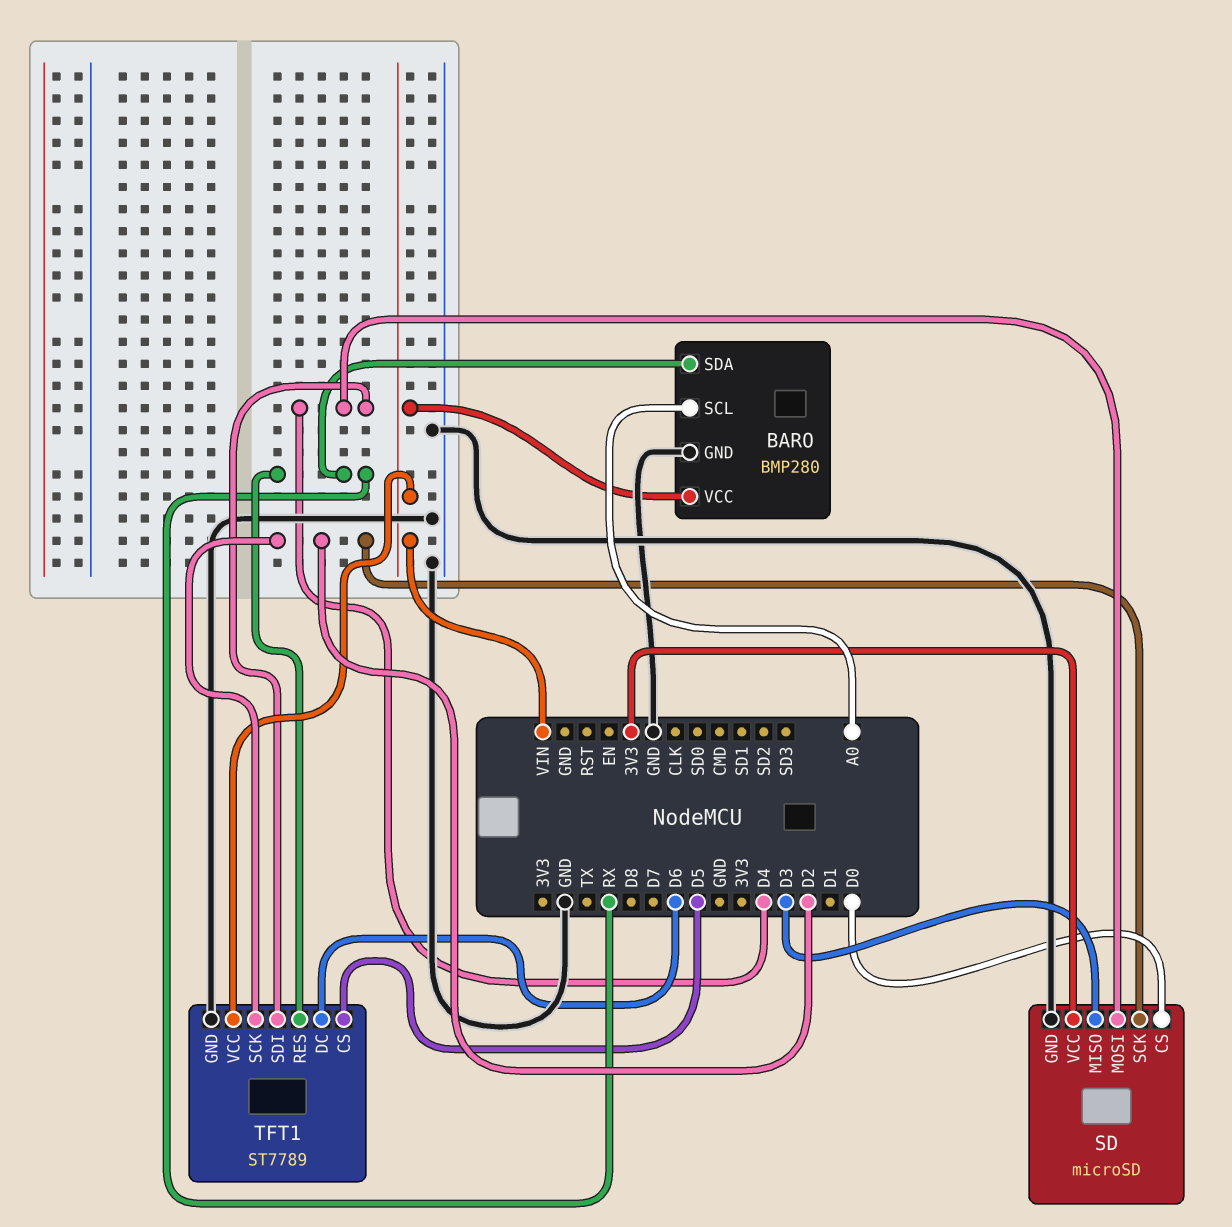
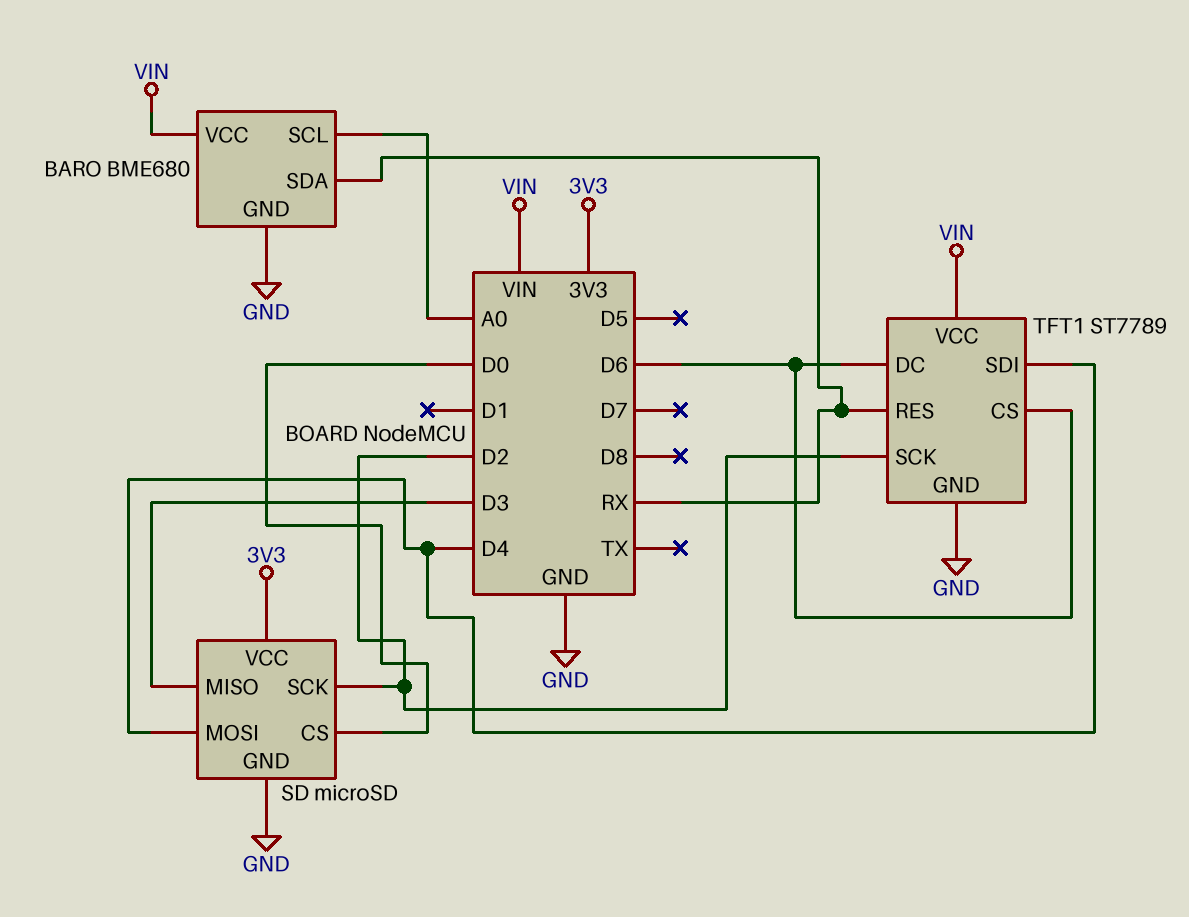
BARO: BMP280 -> BME680
TFT1 pin CS: D5 -> D6

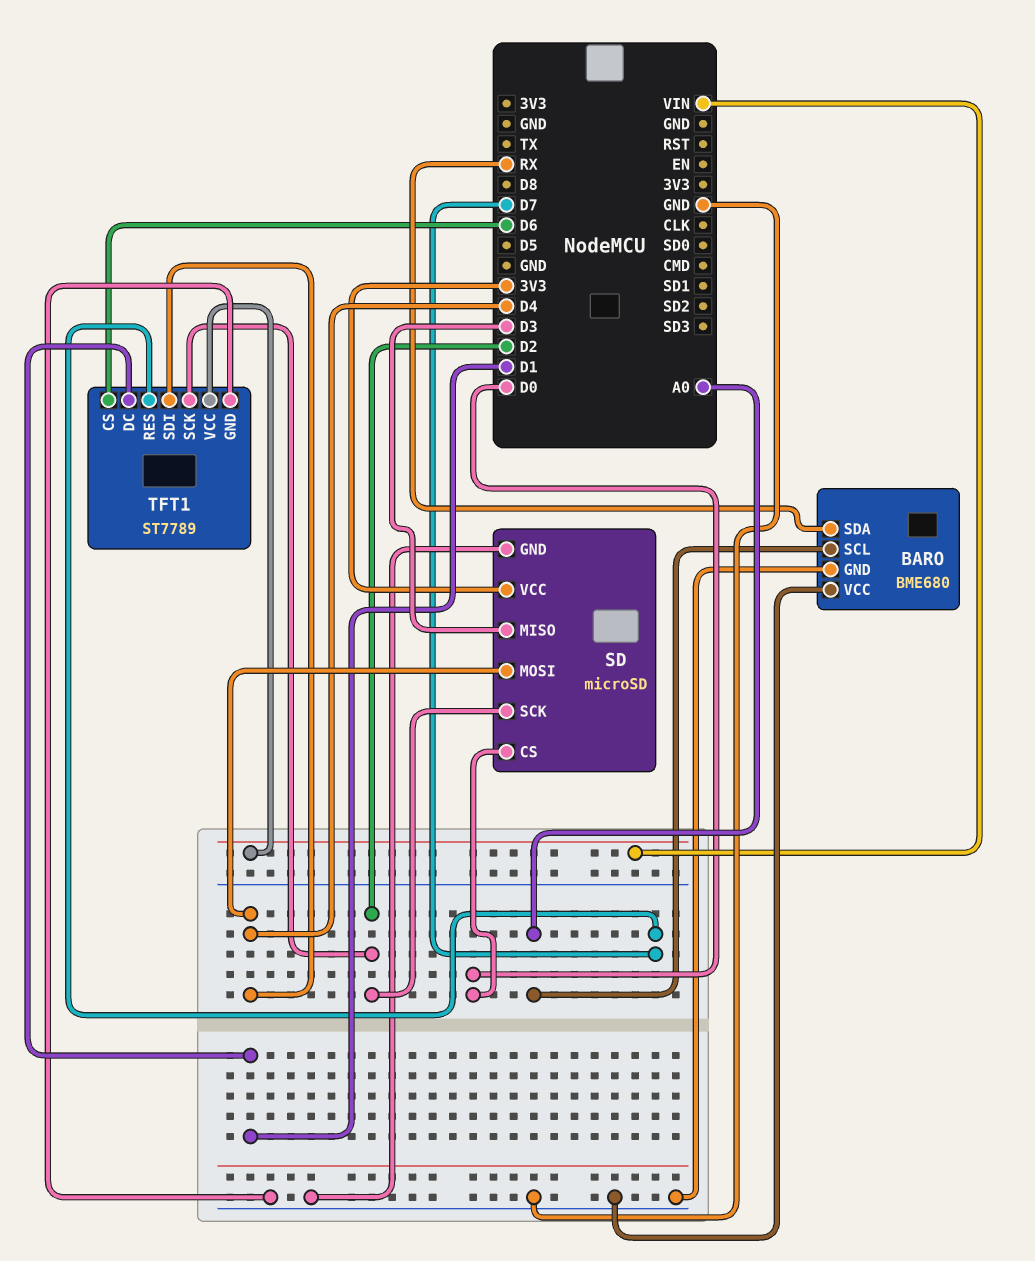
BARO pin VCC: VIN -> GND
TFT1 pin DC: D6 -> D1
TFT1 pin RES: RX -> D7

